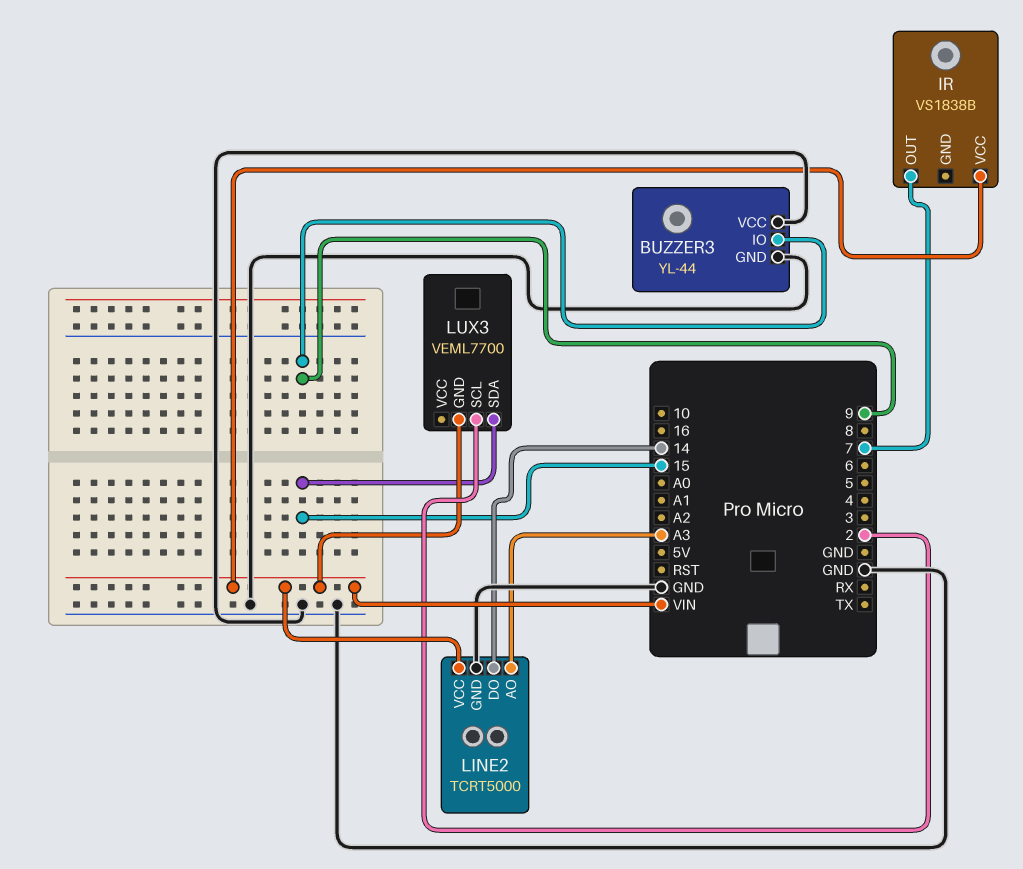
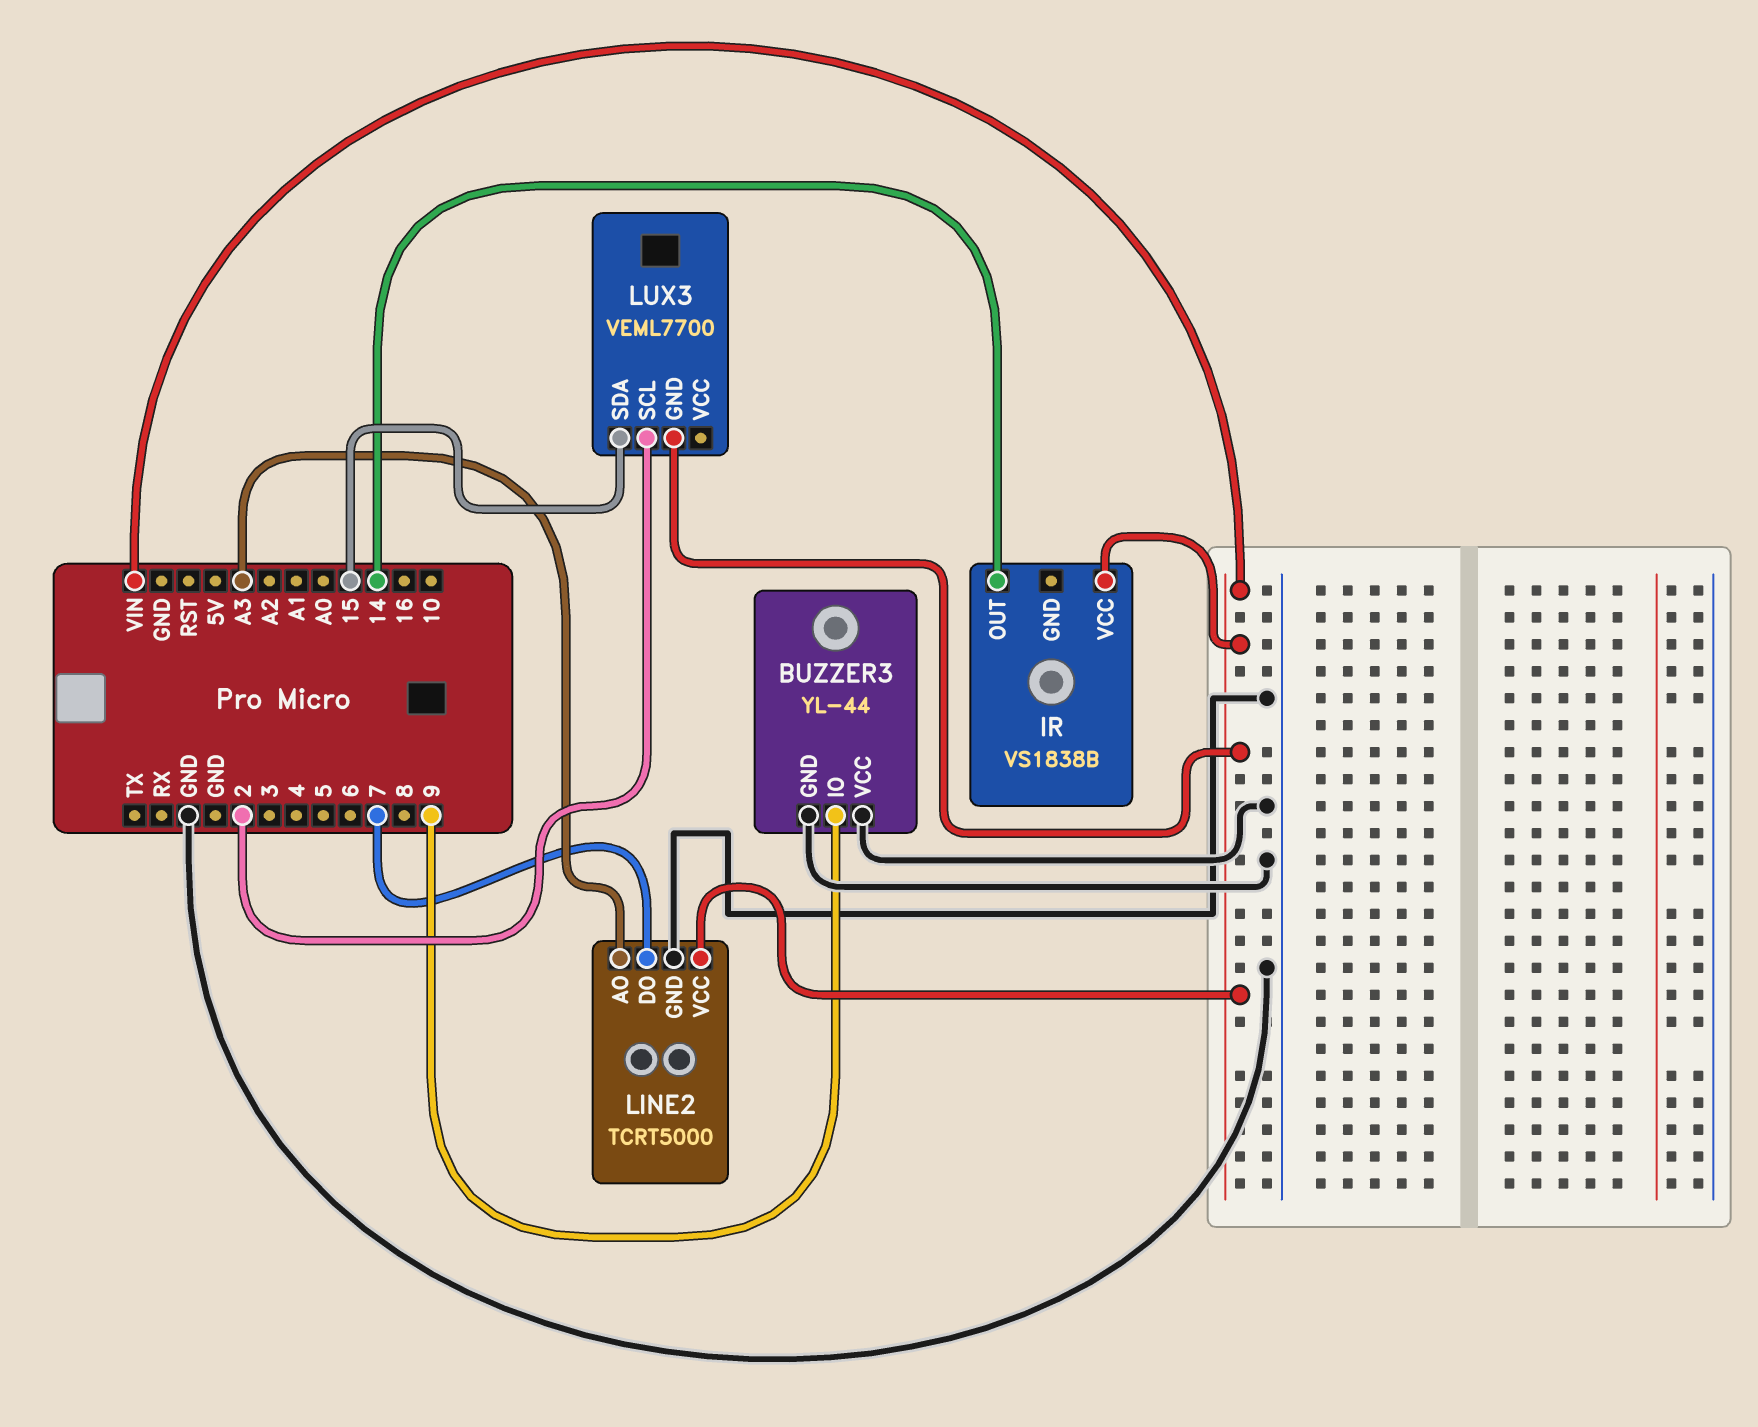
IR pin OUT: 7 -> 14
LINE2 pin DO: 14 -> 7

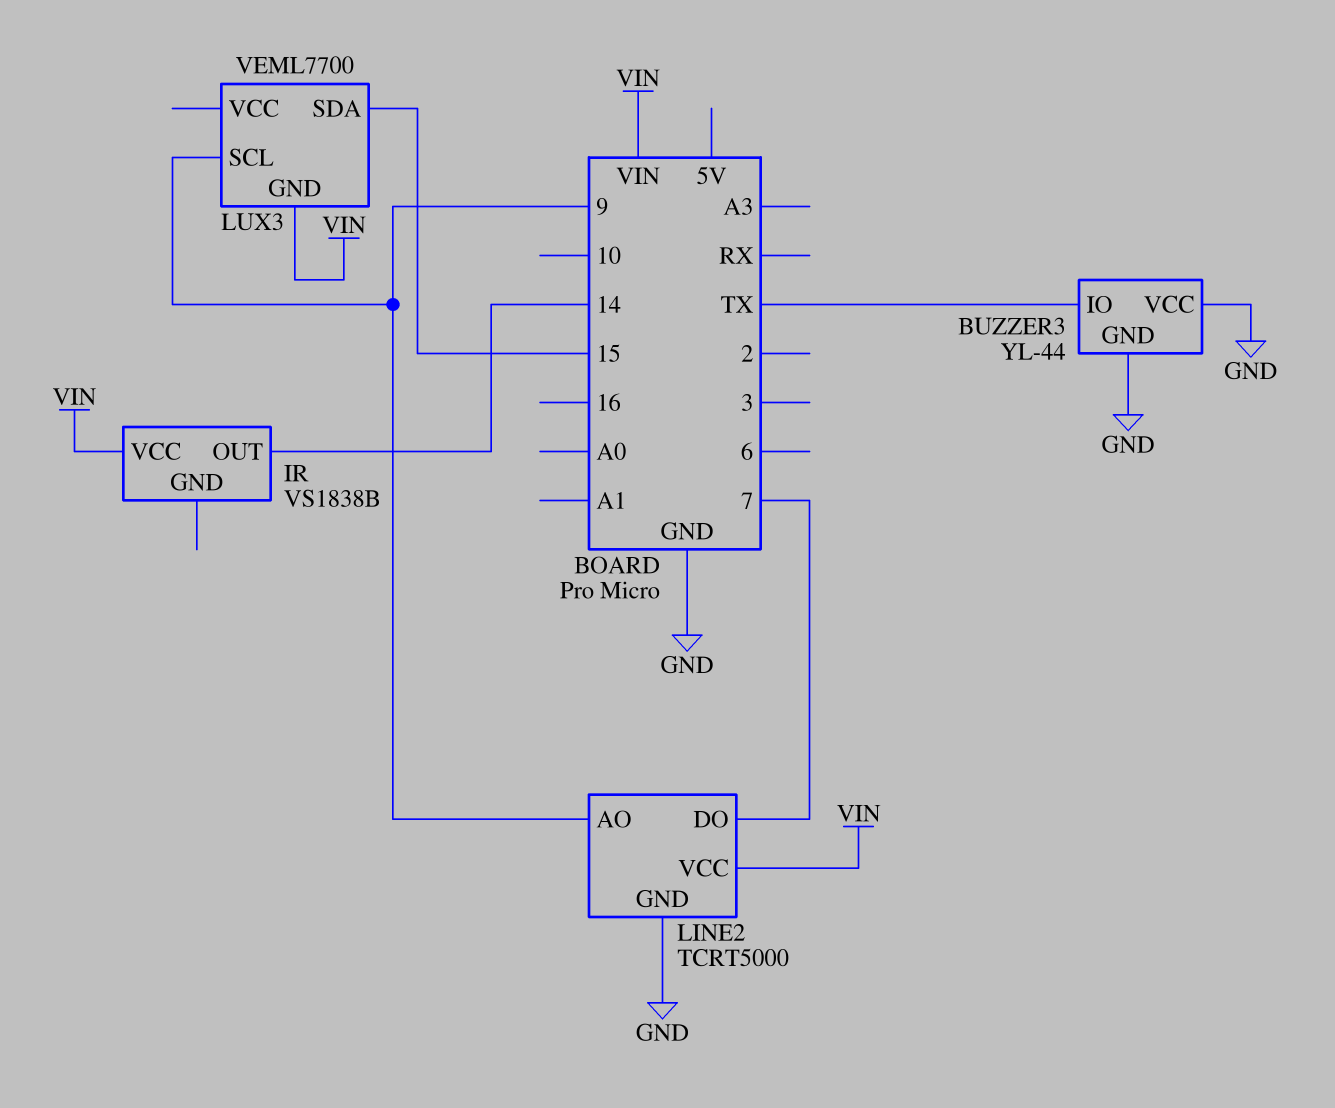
BUZZER3 pin IO: 9 -> TX
LINE2 pin AO: A3 -> 9
LUX3 pin SCL: 2 -> 9

